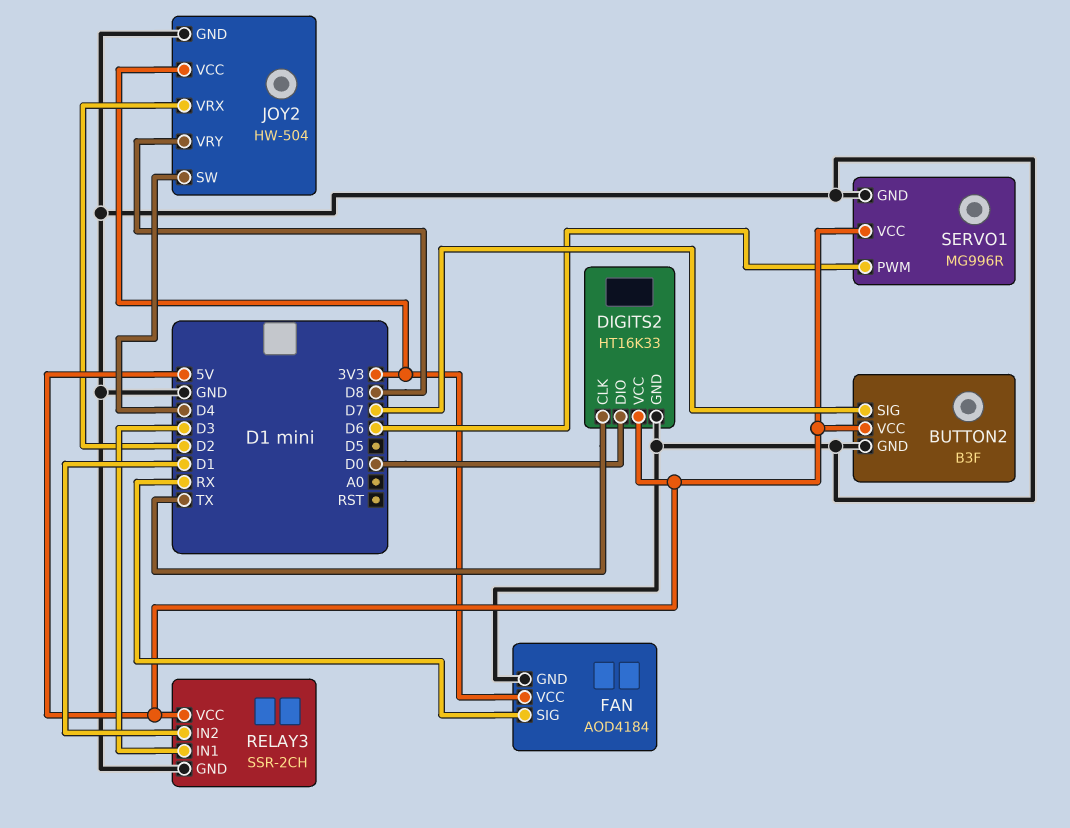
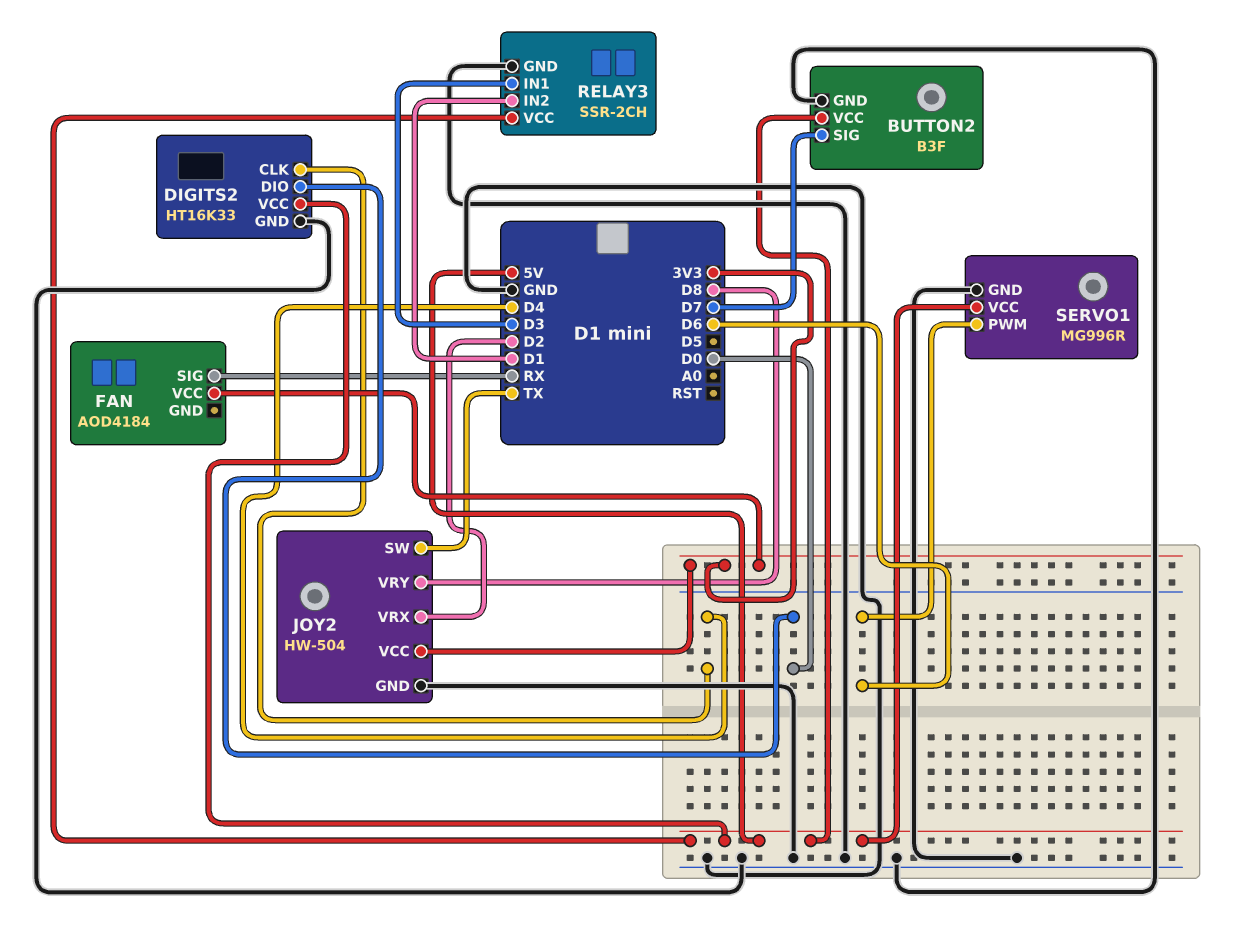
DIGITS2 pin CLK: TX -> D4
FAN pin GND: GND -> none
JOY2 pin SW: D4 -> TX

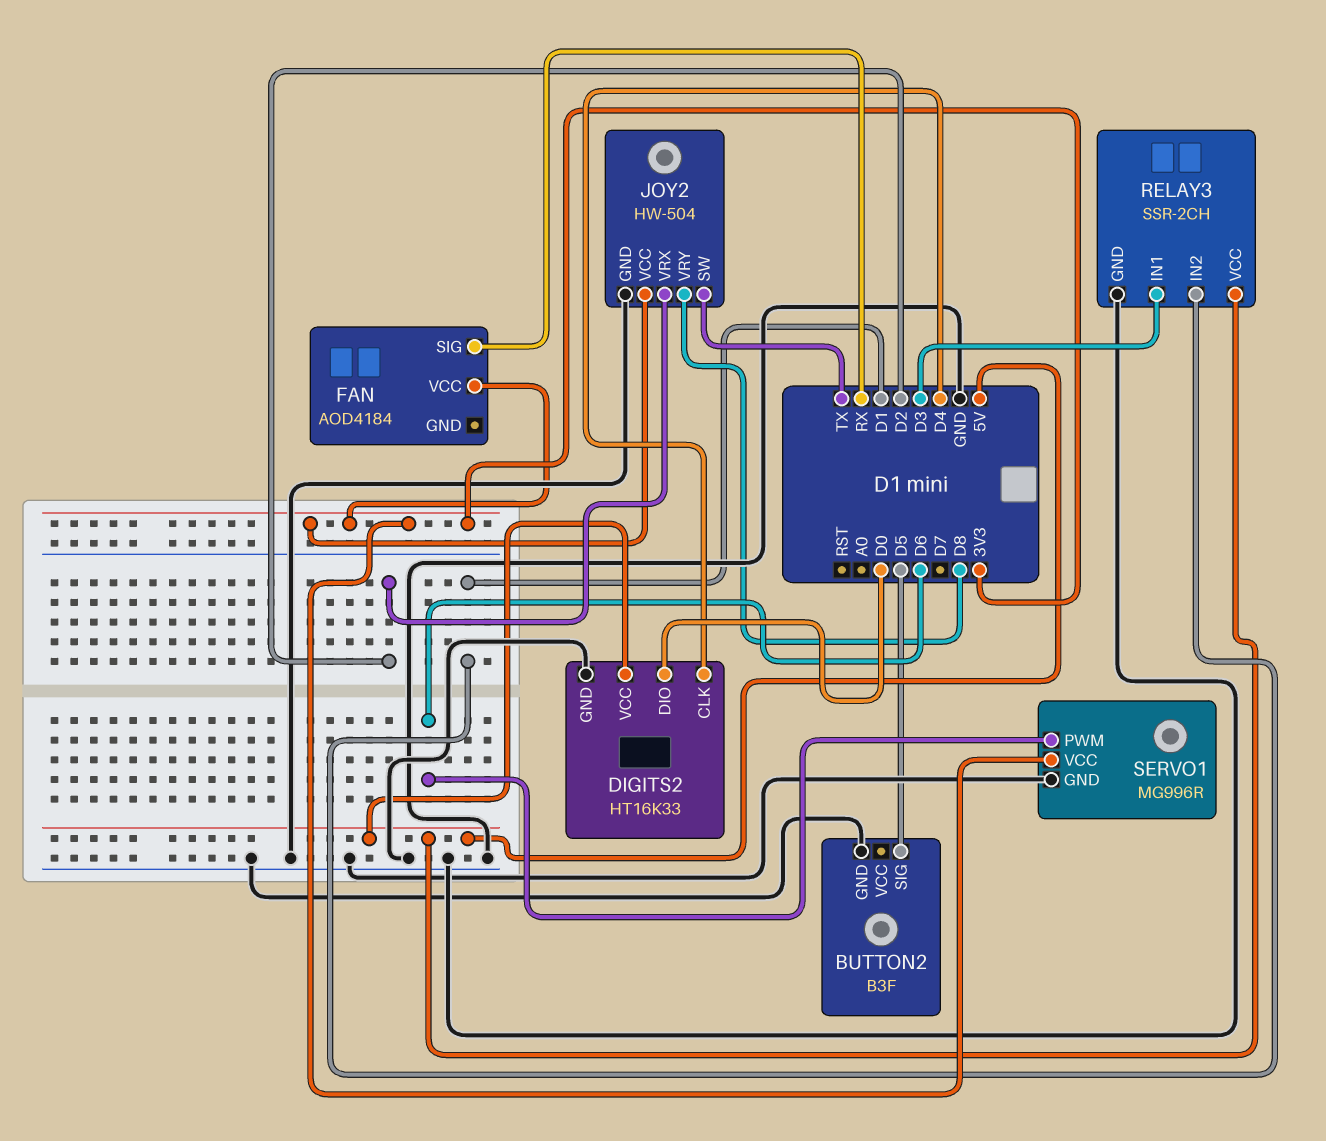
BUTTON2 pin SIG: D7 -> D5
BUTTON2 pin VCC: 5V -> none
SERVO1 pin VCC: 5V -> 3V3

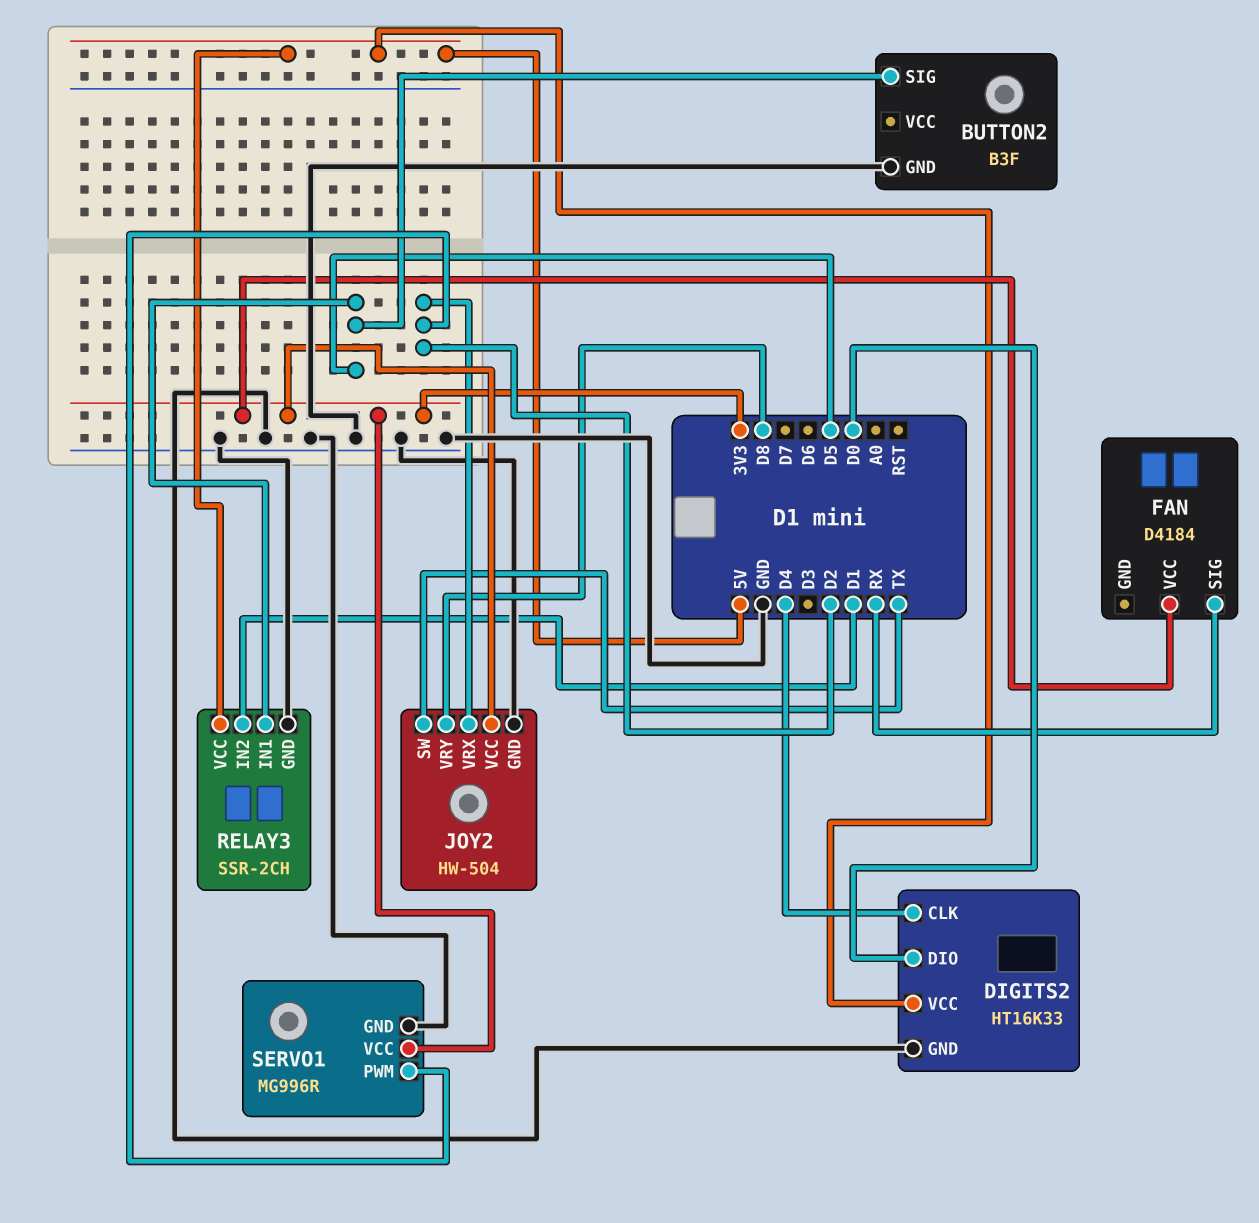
FAN: AOD4184 -> D4184
RELAY3 pin IN1: D3 -> D5
SERVO1 pin PWM: D6 -> D2

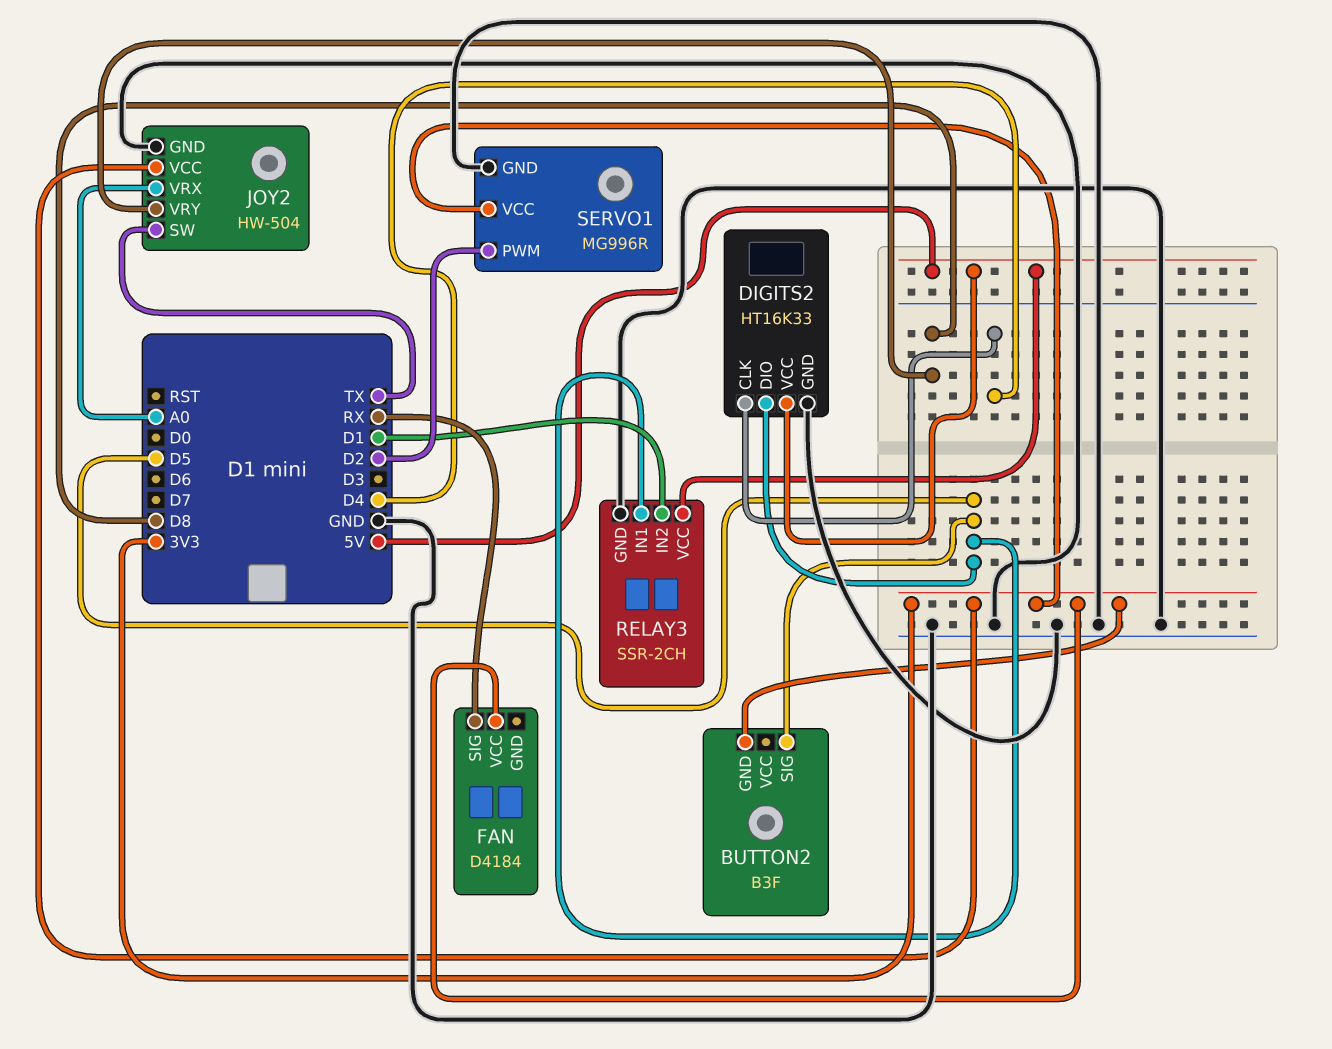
BUTTON2 pin GND: GND -> 3V3
DIGITS2 pin DIO: D0 -> D5
JOY2 pin VRX: D2 -> A0

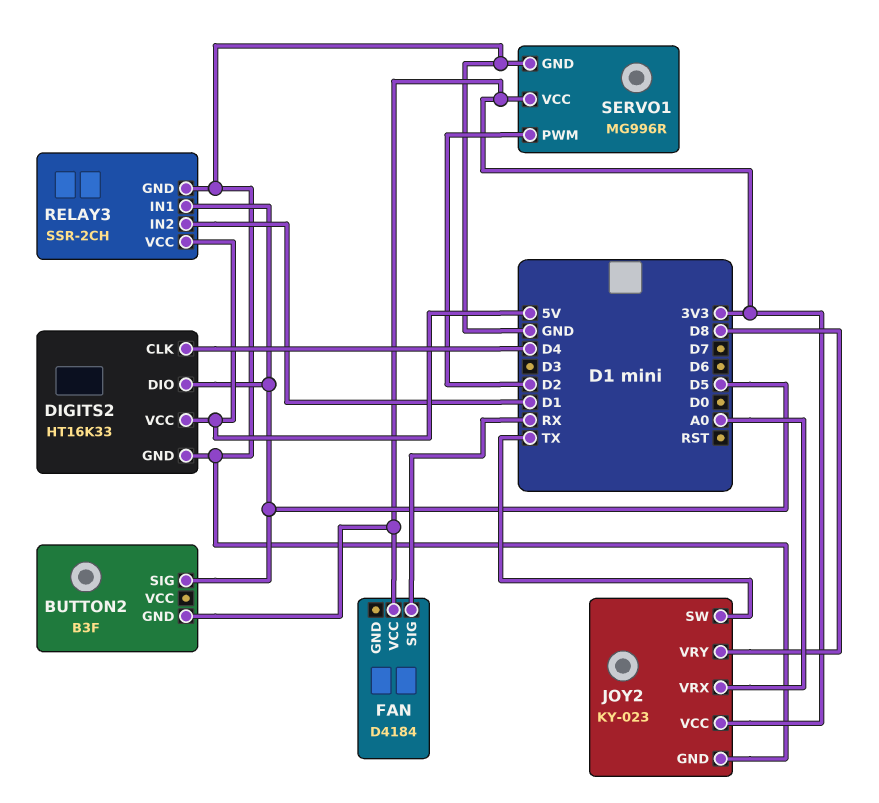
JOY2: HW-504 -> KY-023

